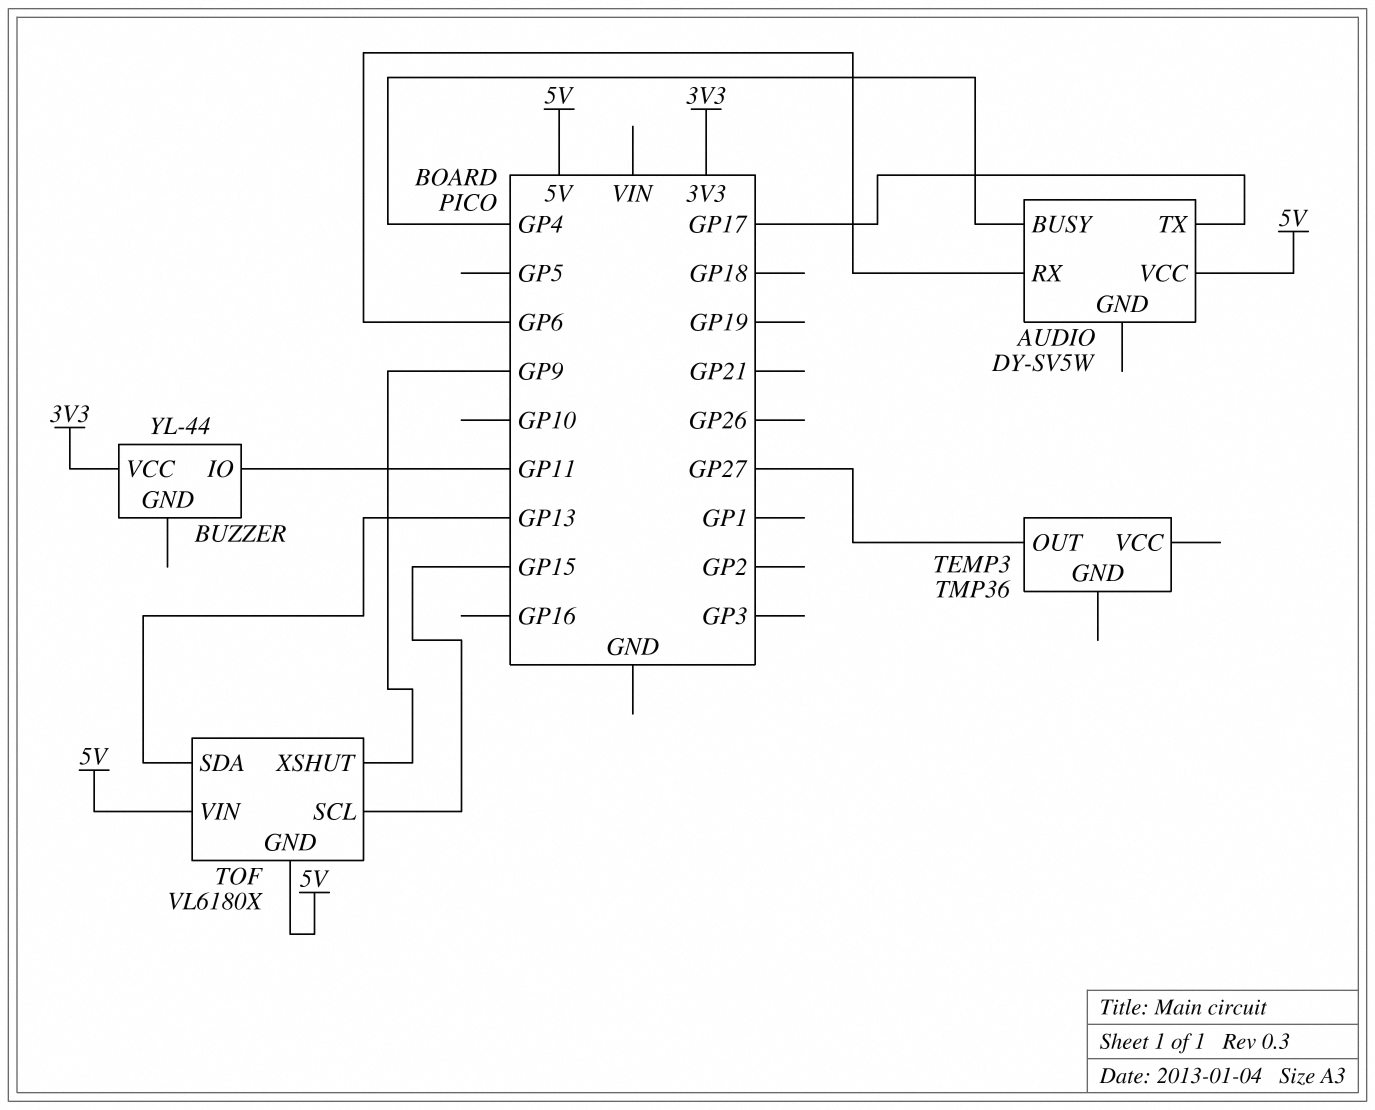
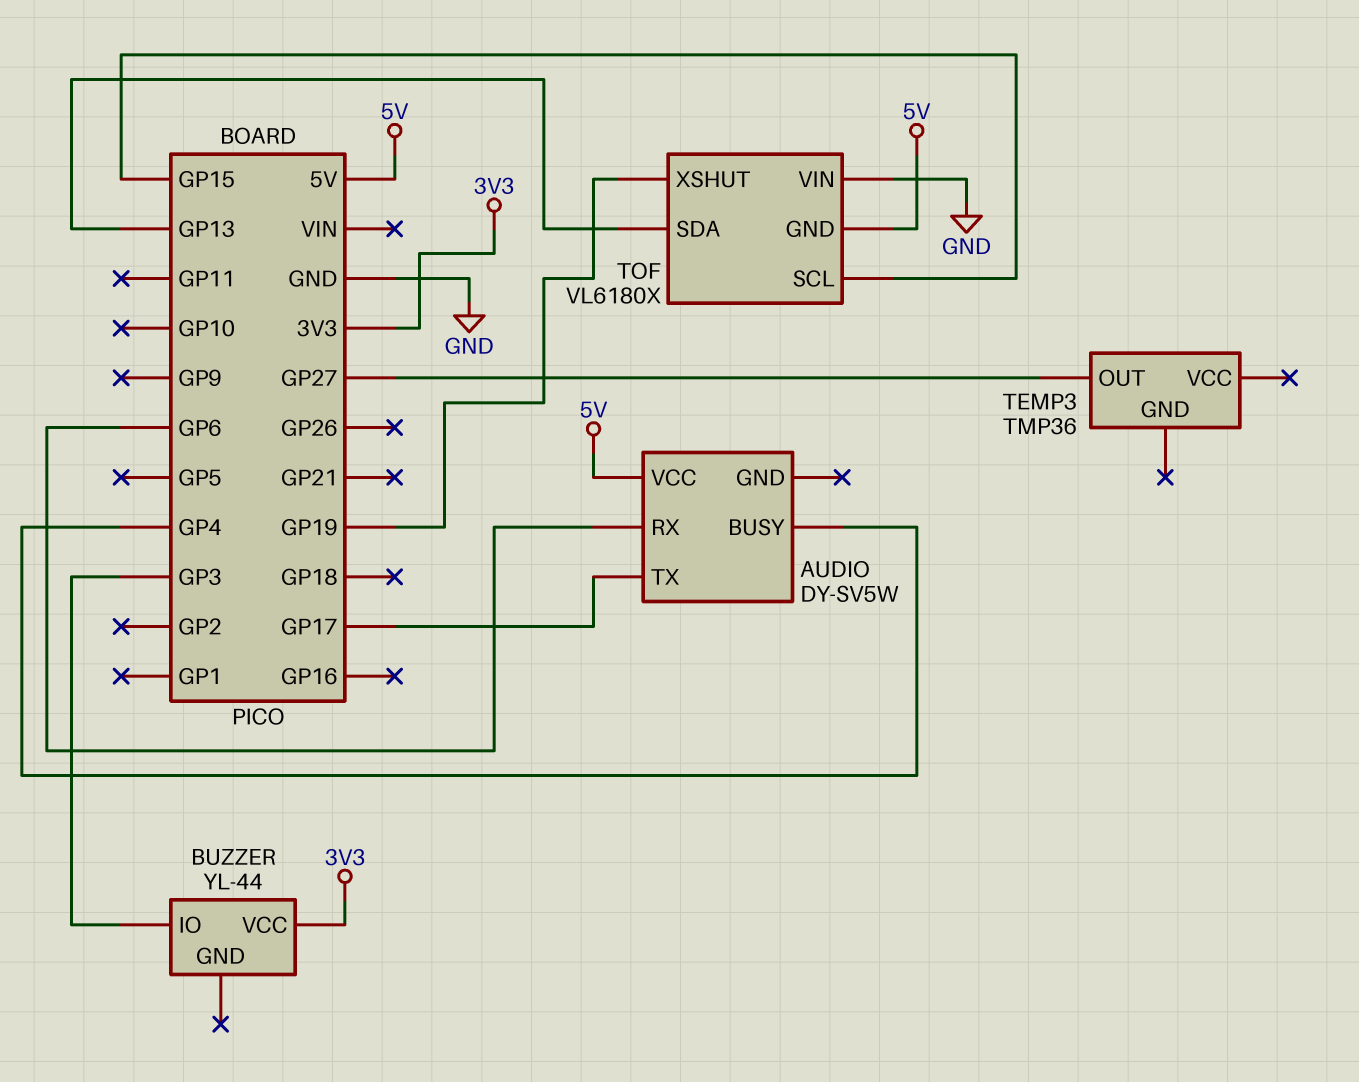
BUZZER pin IO: GP11 -> GP3
TOF pin VIN: 5V -> GND
TOF pin XSHUT: GP9 -> GP19

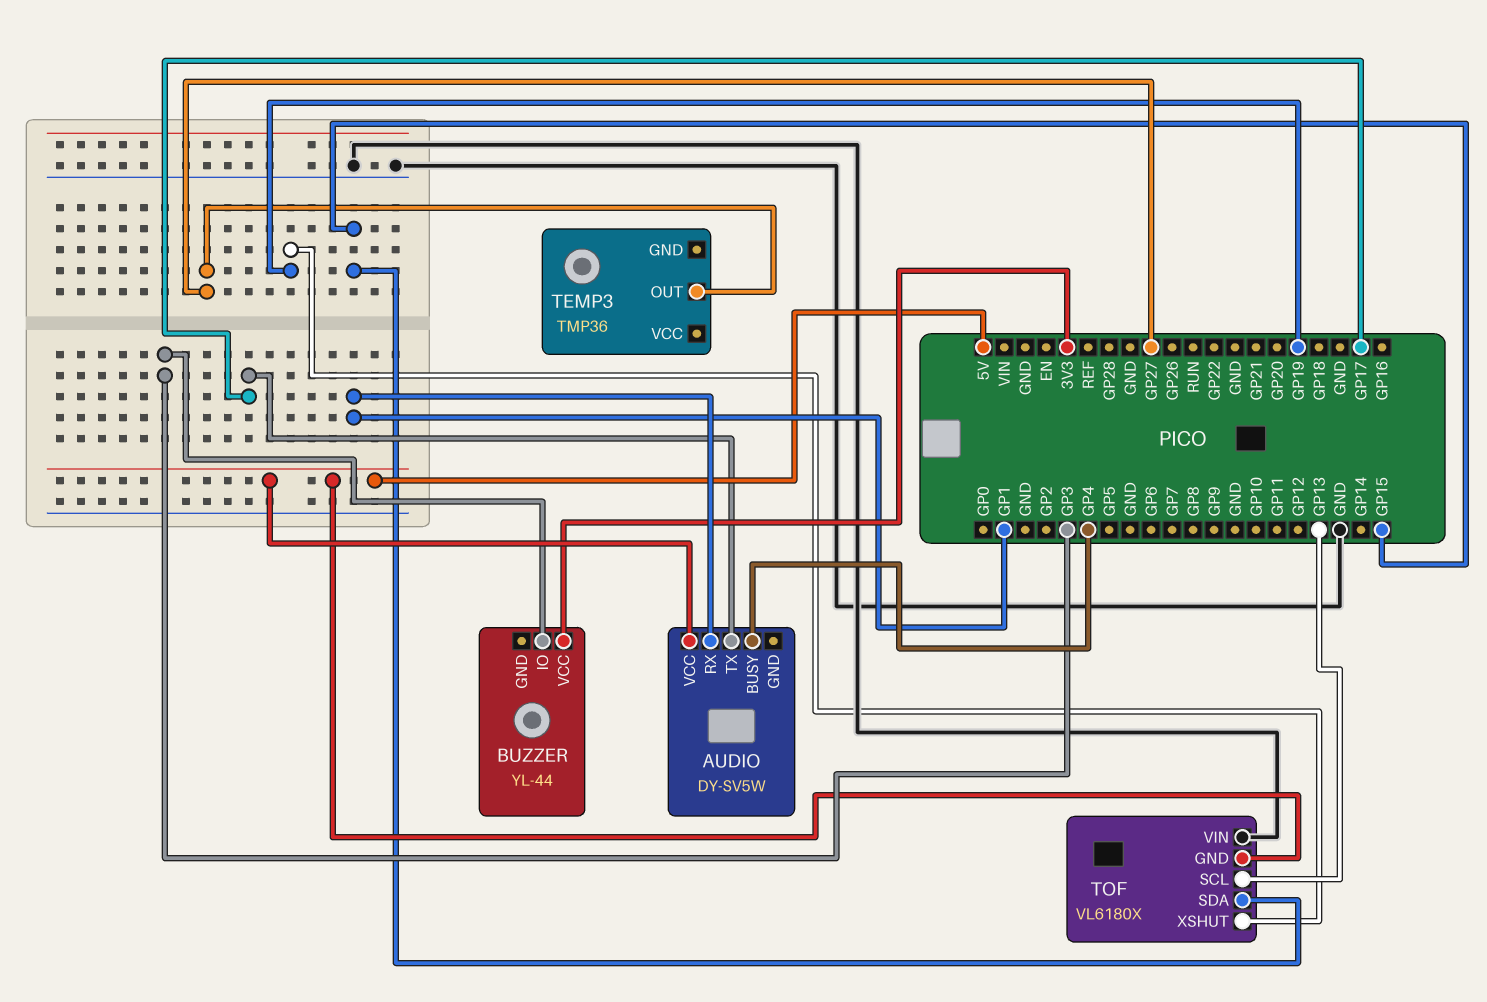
AUDIO pin RX: GP6 -> GP1
TOF pin SCL: GP15 -> GP13
TOF pin SDA: GP13 -> GP15

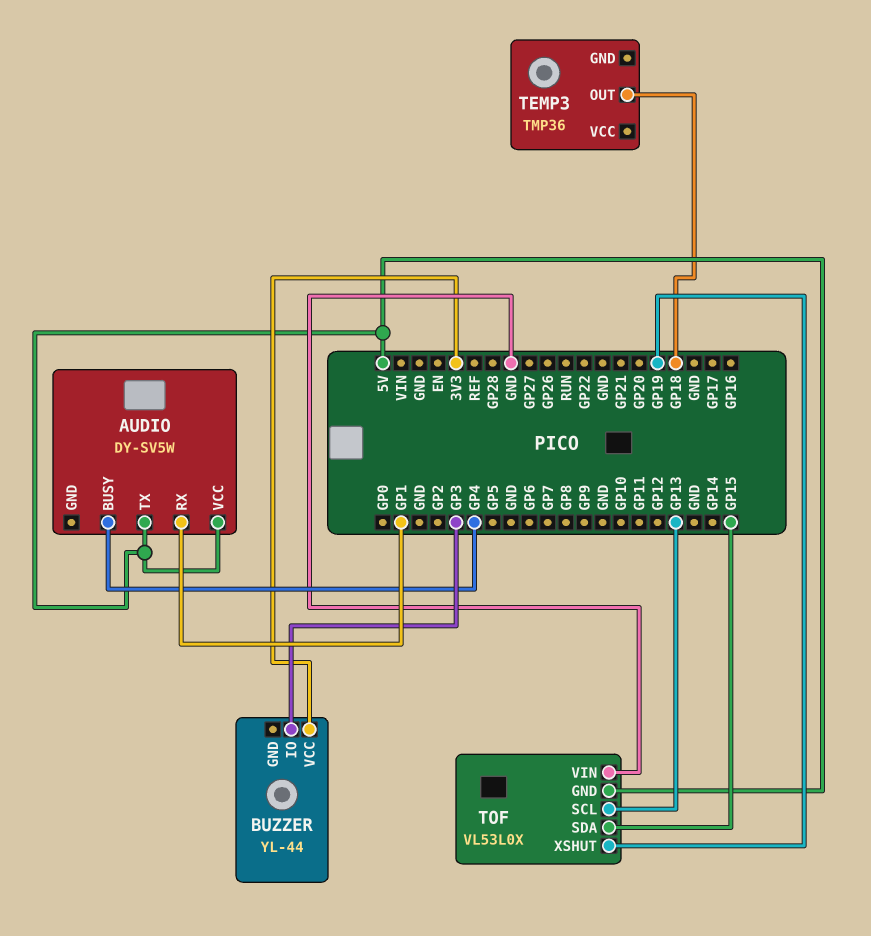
AUDIO pin TX: GP17 -> 5V
TEMP3 pin OUT: GP27 -> GP18
TOF: VL6180X -> VL53L0X

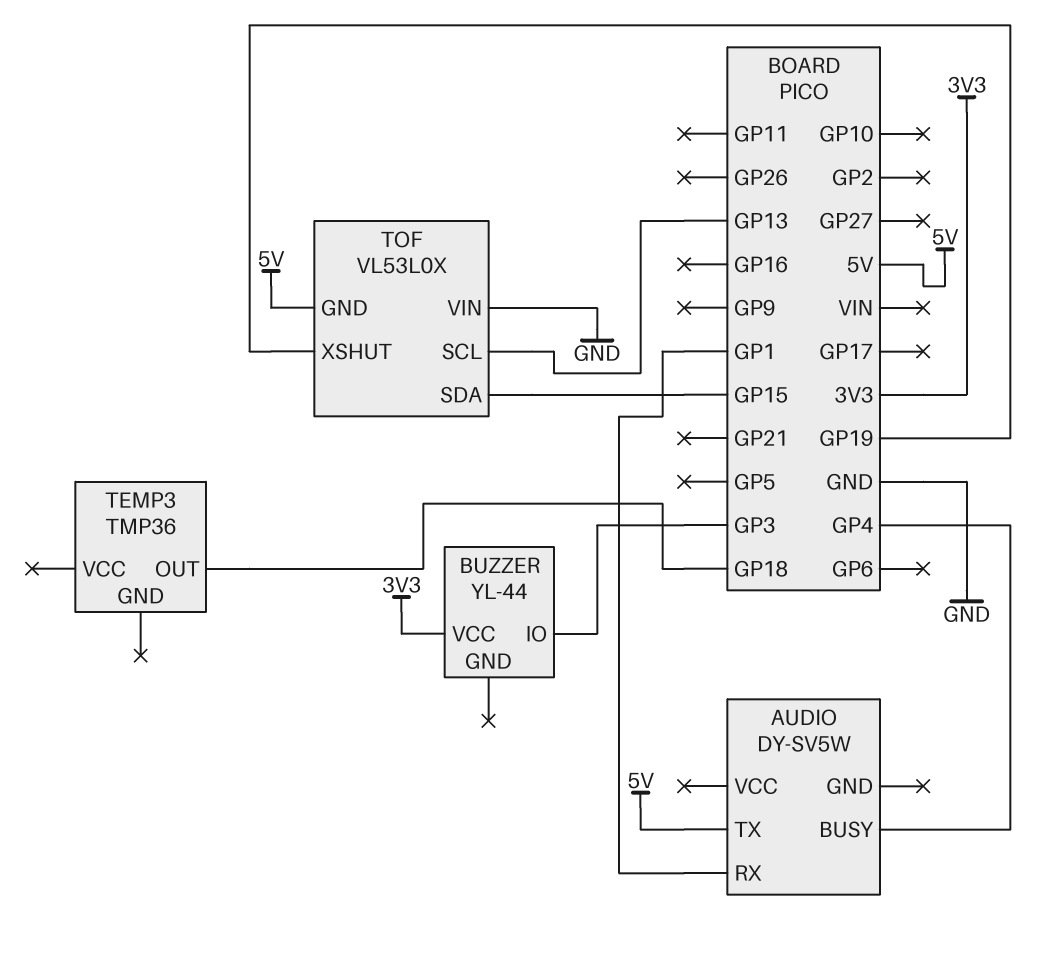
AUDIO pin VCC: 5V -> none

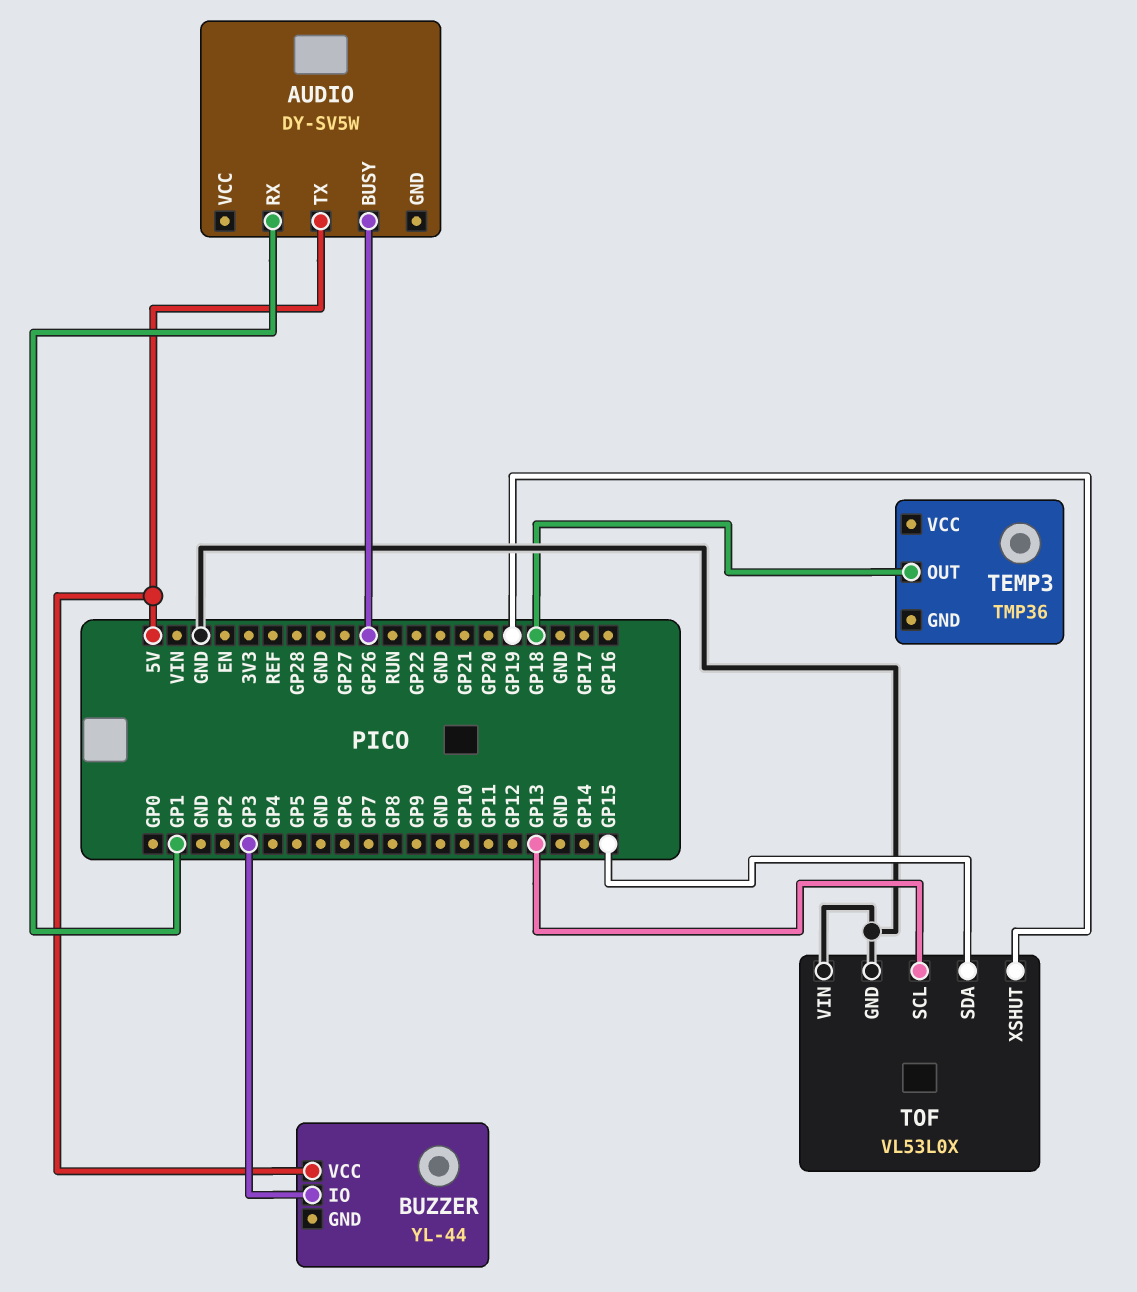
AUDIO pin BUSY: GP4 -> GP26
BUZZER pin VCC: 3V3 -> 5V
TOF pin GND: 5V -> GND

